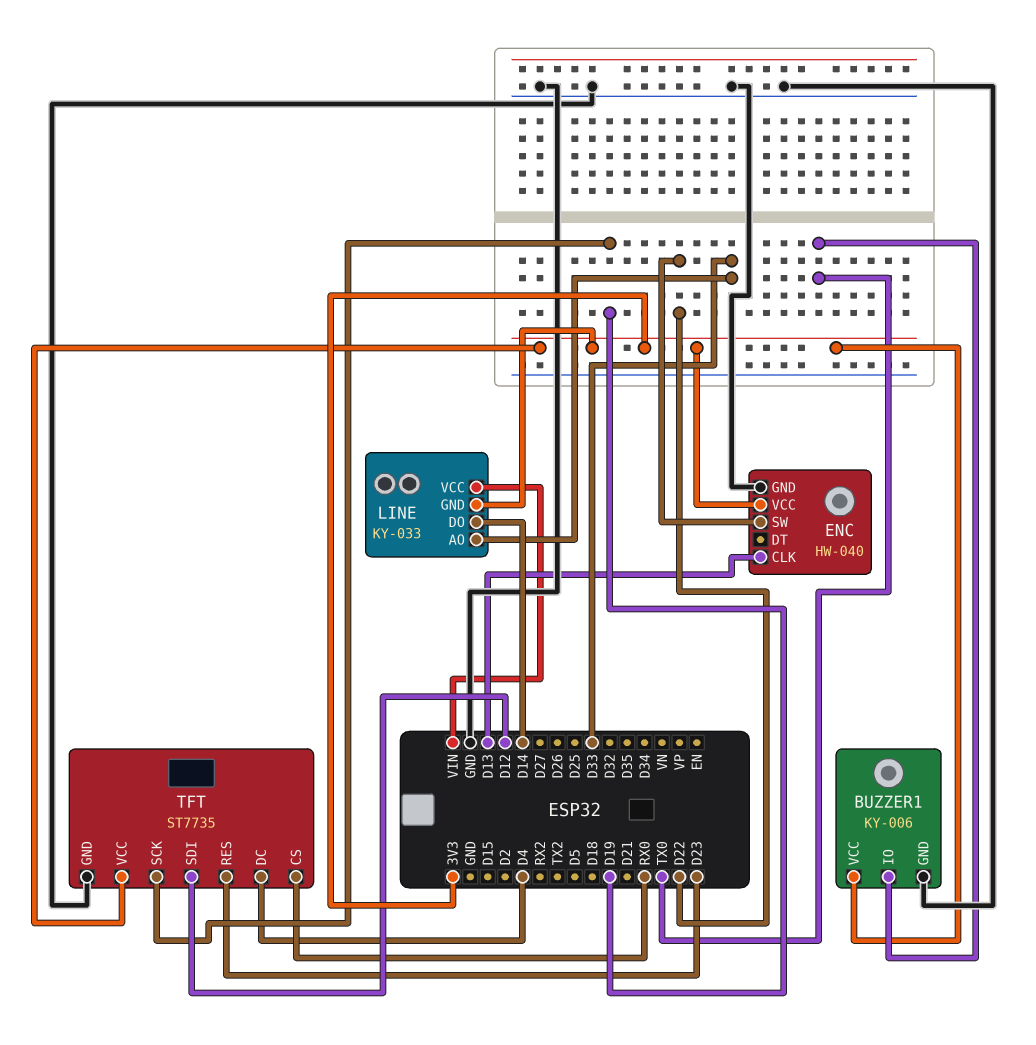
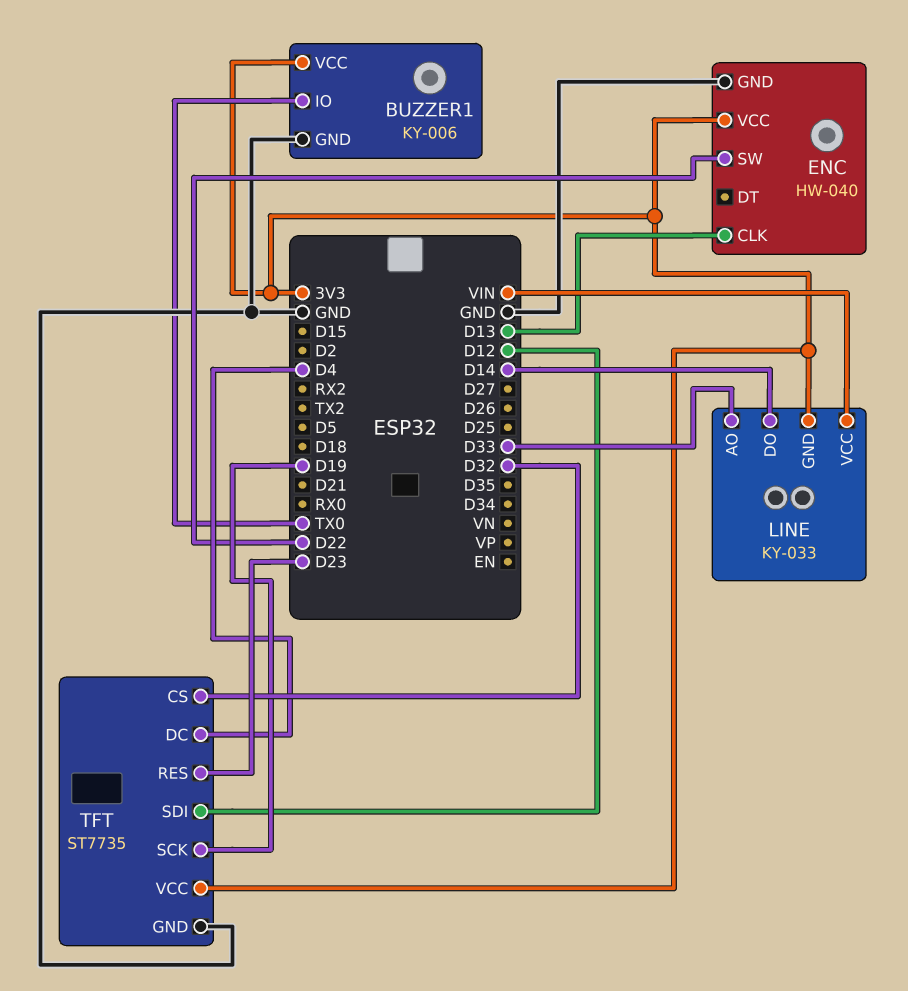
TFT pin CS: RX0 -> D32

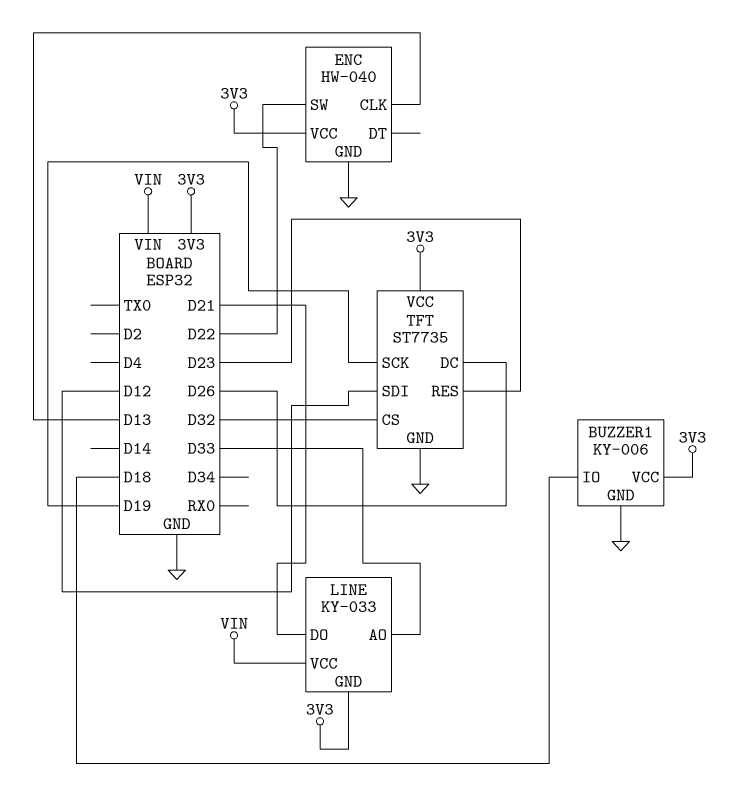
BUZZER1 pin IO: TX0 -> D18
LINE pin DO: D14 -> D21
TFT pin DC: D4 -> D26

